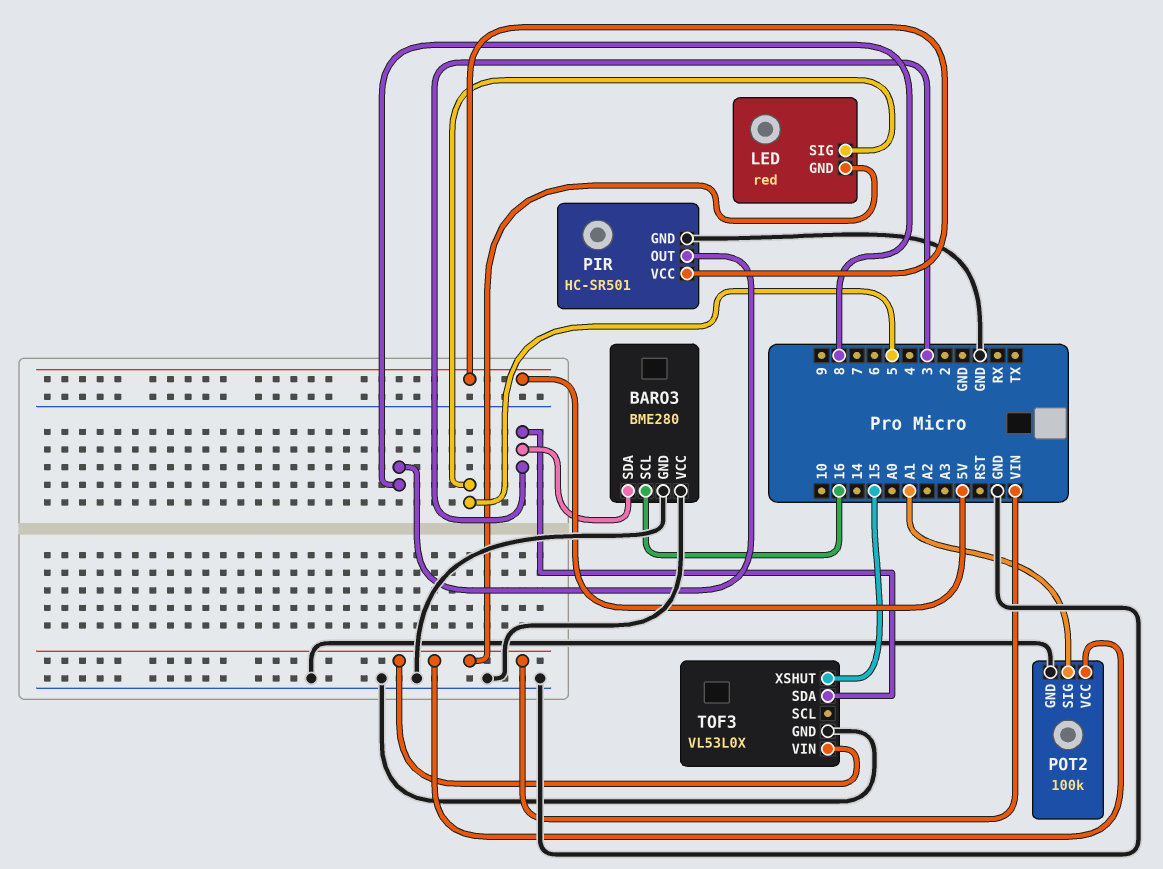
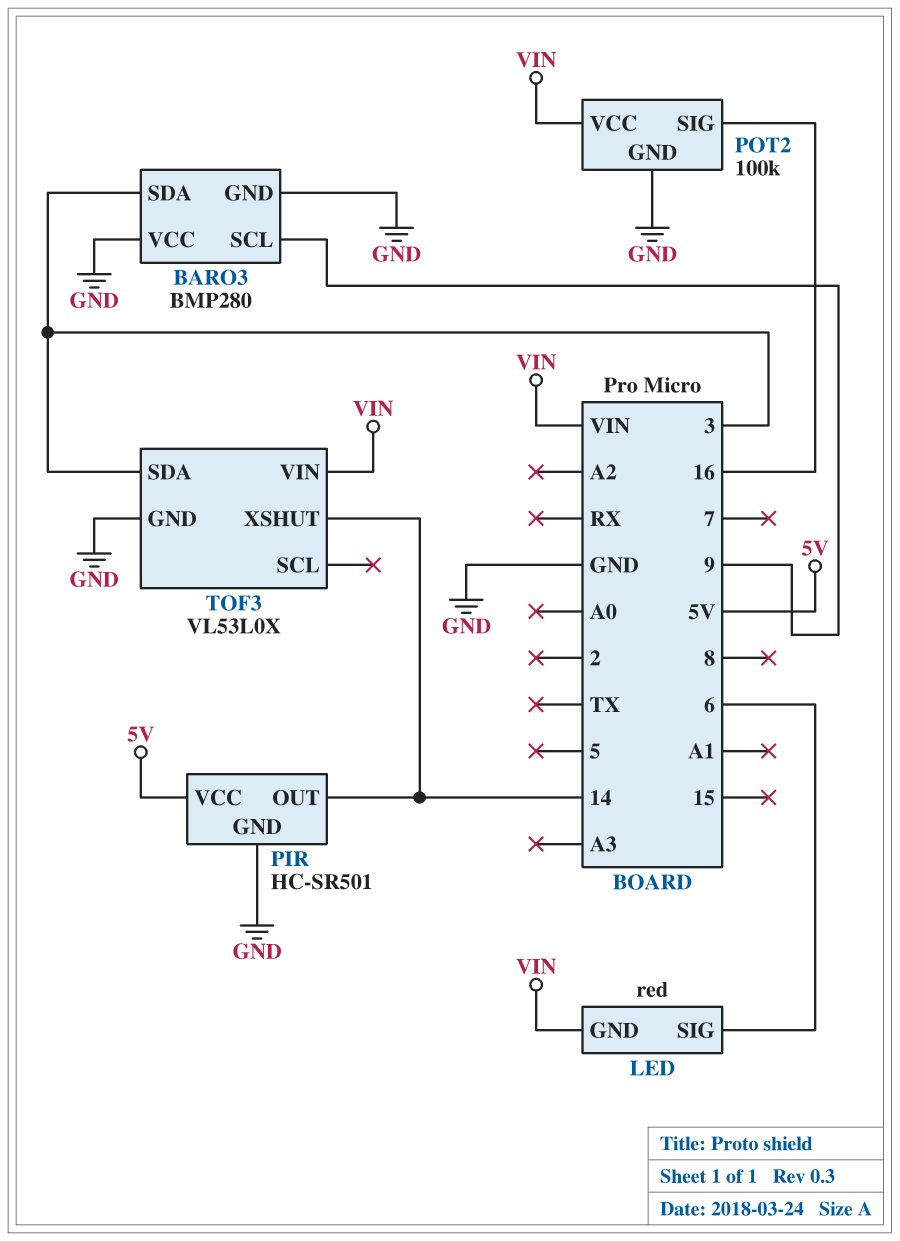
BARO3: BME280 -> BMP280
BARO3 pin SCL: 16 -> 9
LED pin SIG: 5 -> 6
PIR pin OUT: 8 -> 14
POT2 pin SIG: A1 -> 16
TOF3 pin XSHUT: 15 -> 14

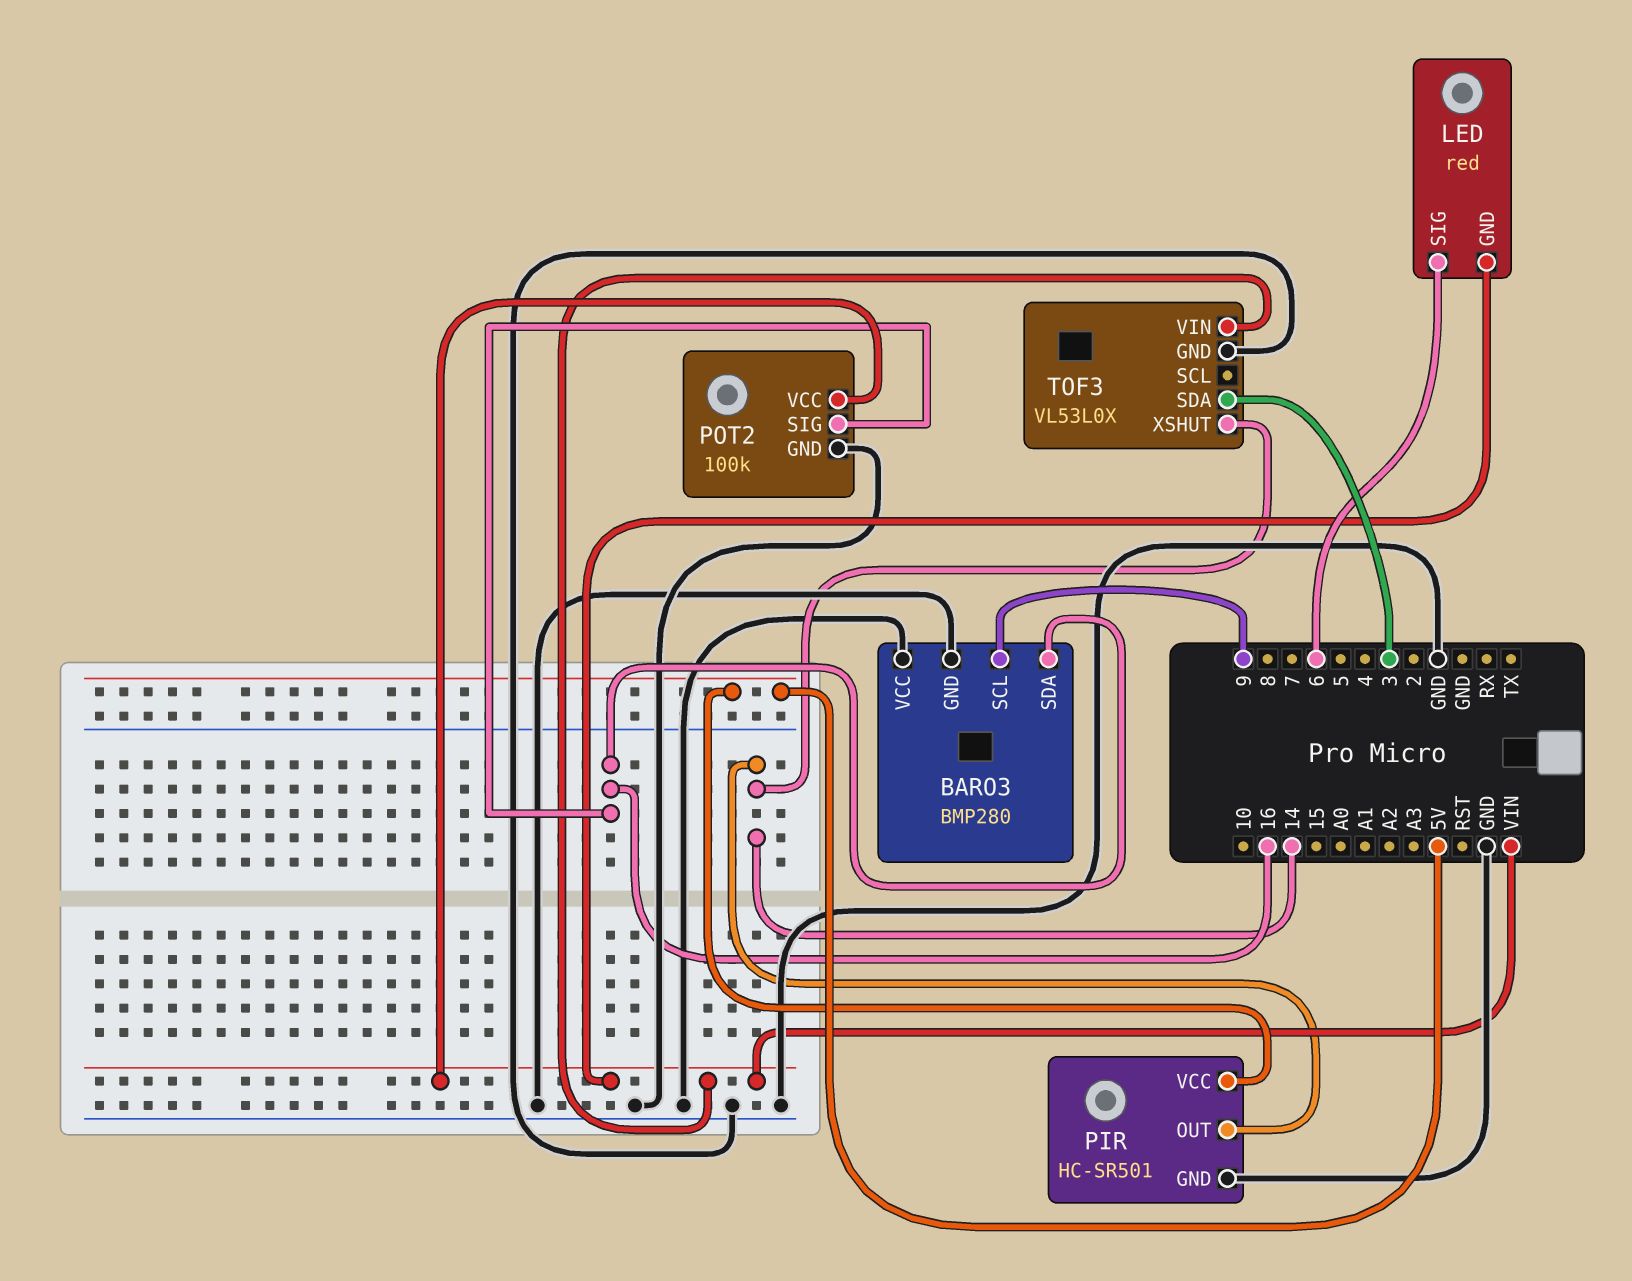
BARO3 pin SDA: 3 -> 16

